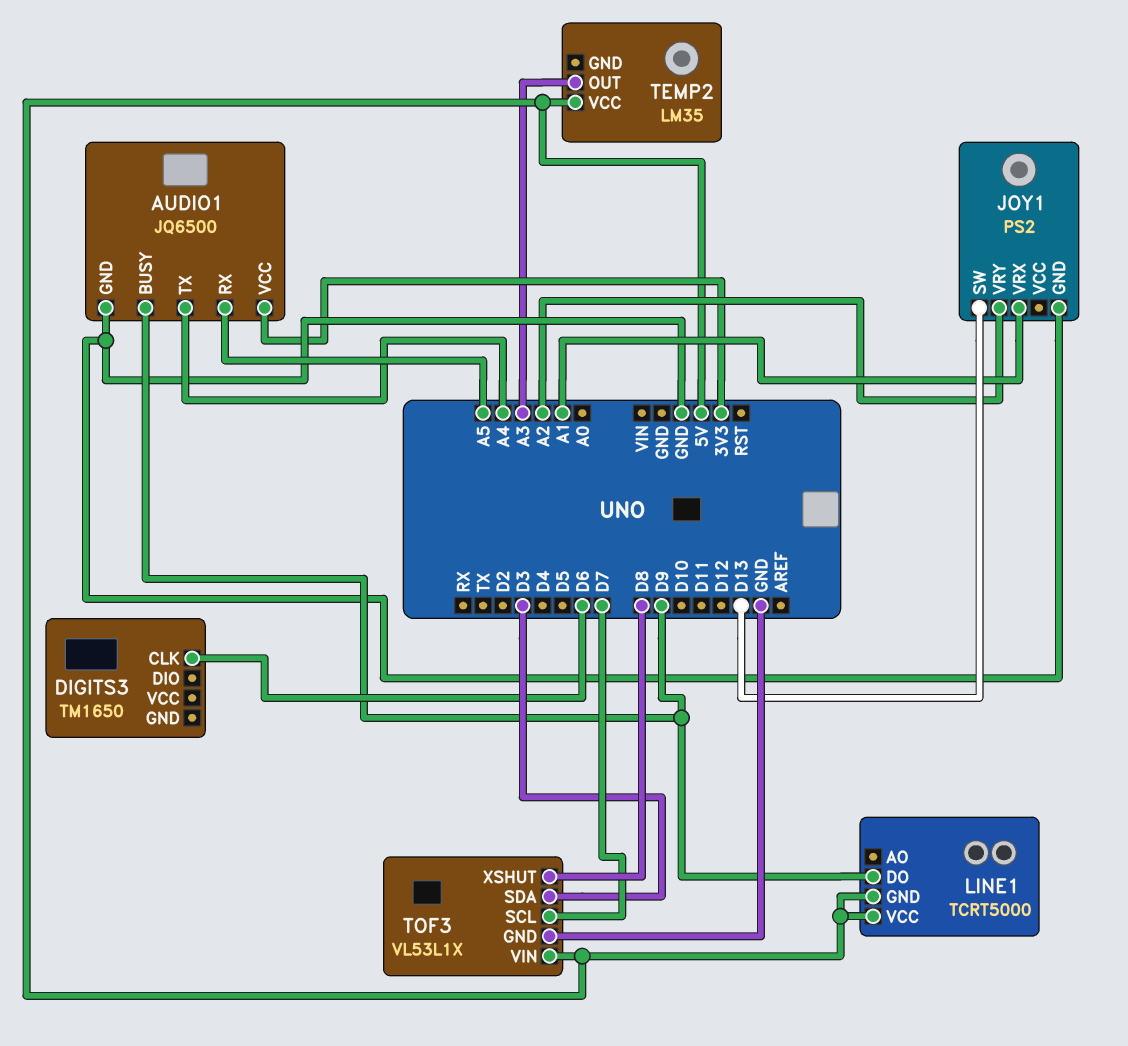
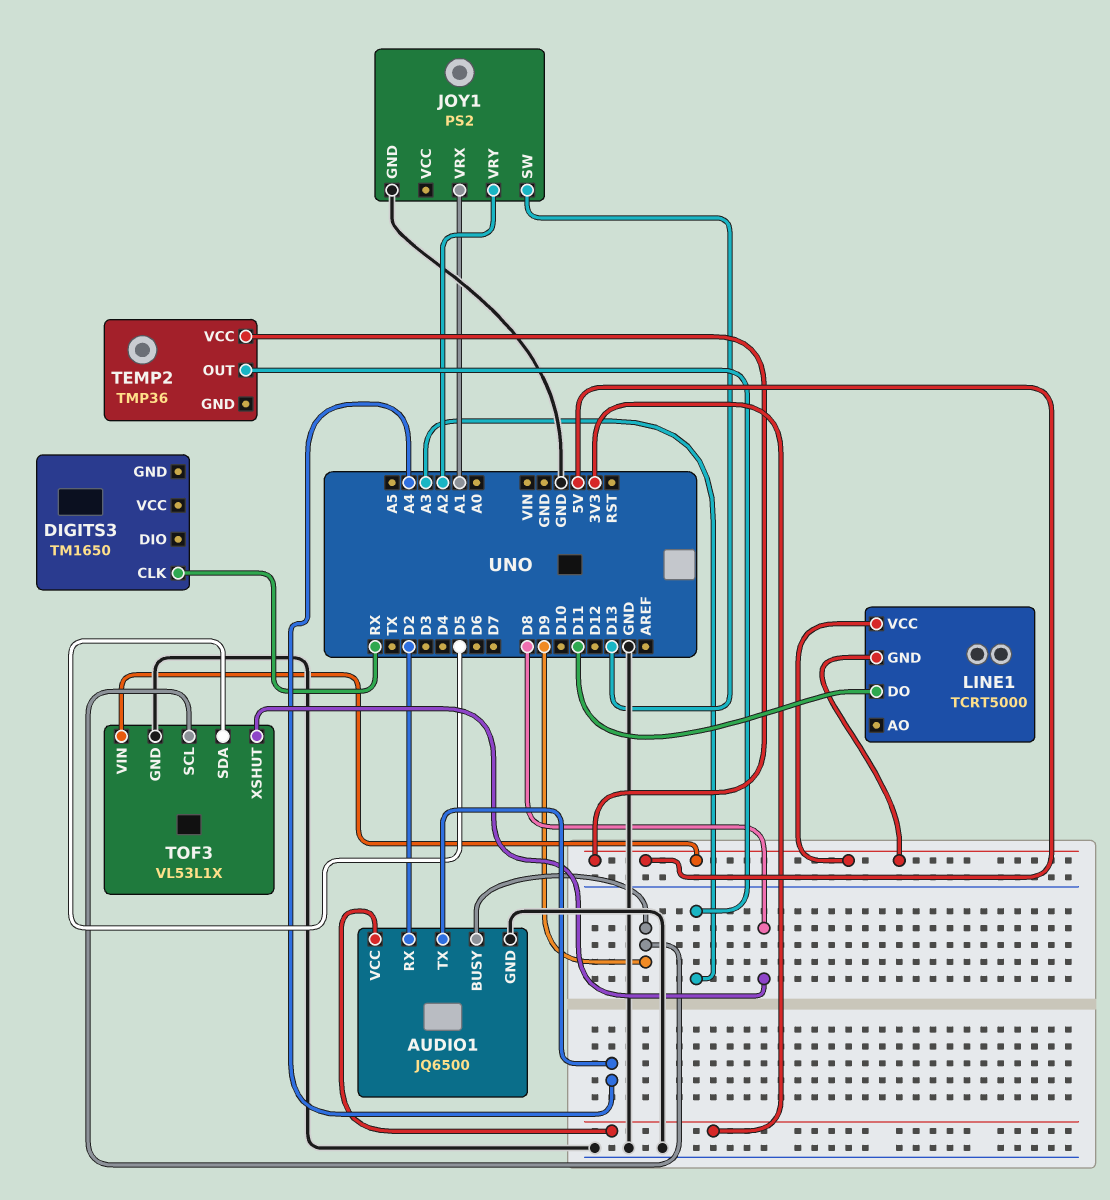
AUDIO1 pin RX: A5 -> D2
DIGITS3 pin CLK: D6 -> RX
LINE1 pin DO: D9 -> D11
TEMP2: LM35 -> TMP36
TOF3 pin SCL: D7 -> D9
TOF3 pin SDA: D3 -> D5

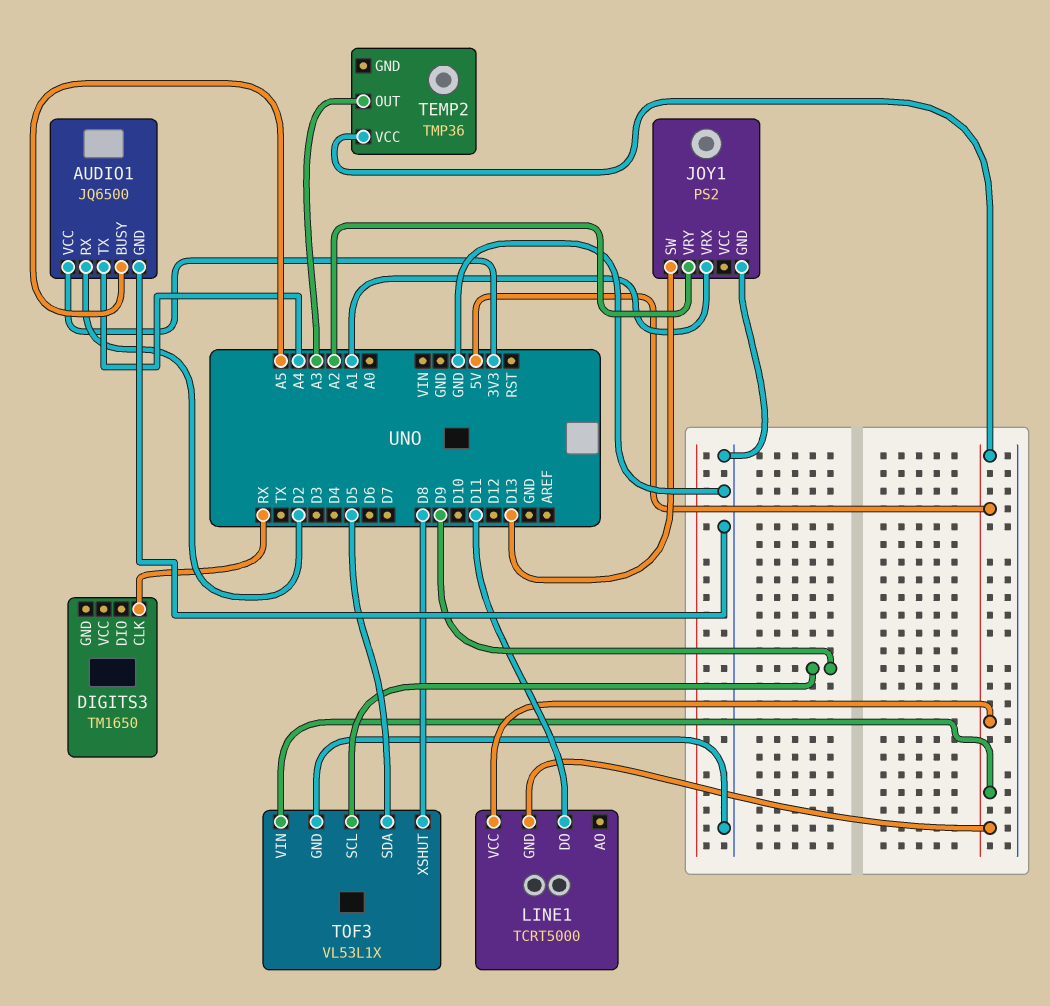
AUDIO1 pin BUSY: D9 -> A5

